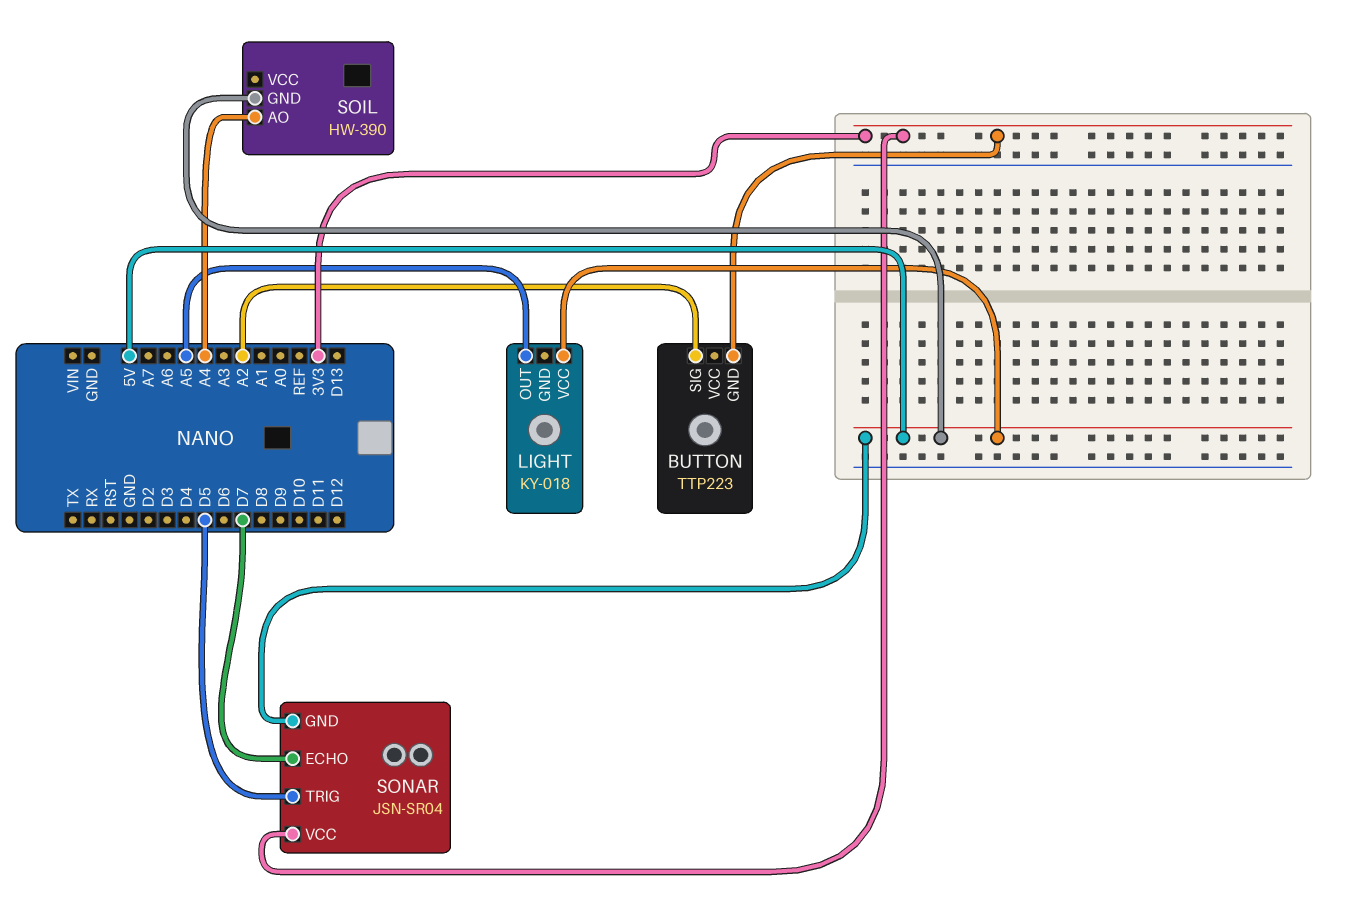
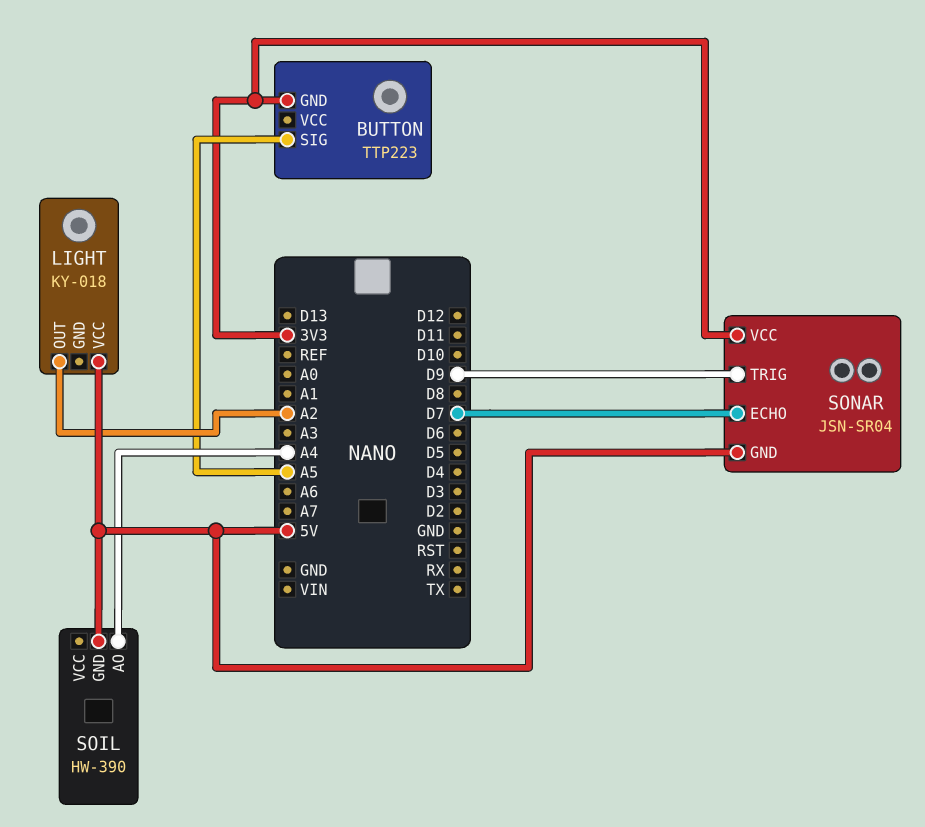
BUTTON pin SIG: A2 -> A5
LIGHT pin OUT: A5 -> A2
SONAR pin TRIG: D5 -> D9

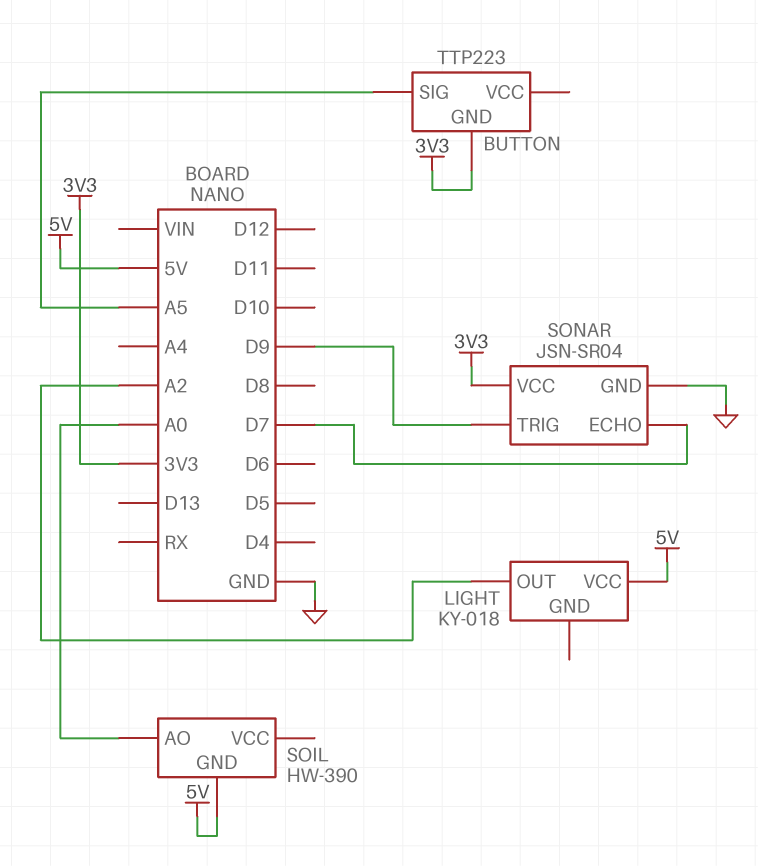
SOIL pin AO: A4 -> A0
SONAR pin GND: 5V -> GND

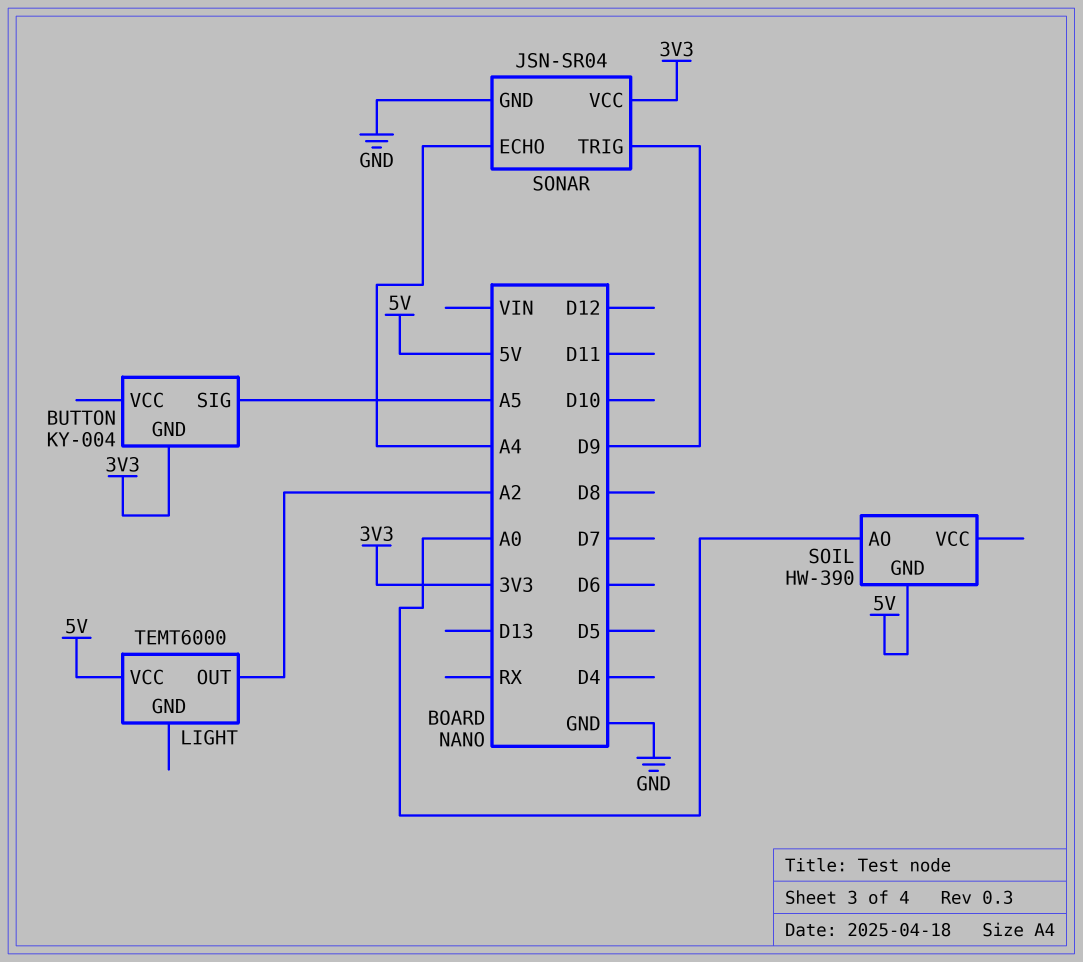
BUTTON: TTP223 -> KY-004
LIGHT: KY-018 -> TEMT6000
SONAR pin ECHO: D7 -> A4

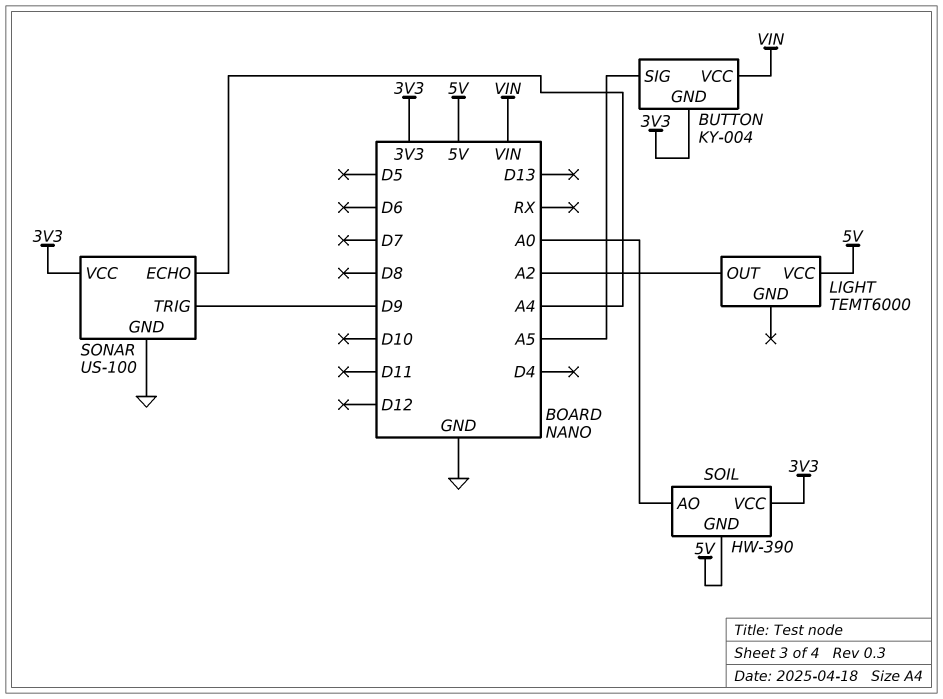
BUTTON pin VCC: none -> VIN
SOIL pin VCC: none -> 3V3
SONAR: JSN-SR04 -> US-100

